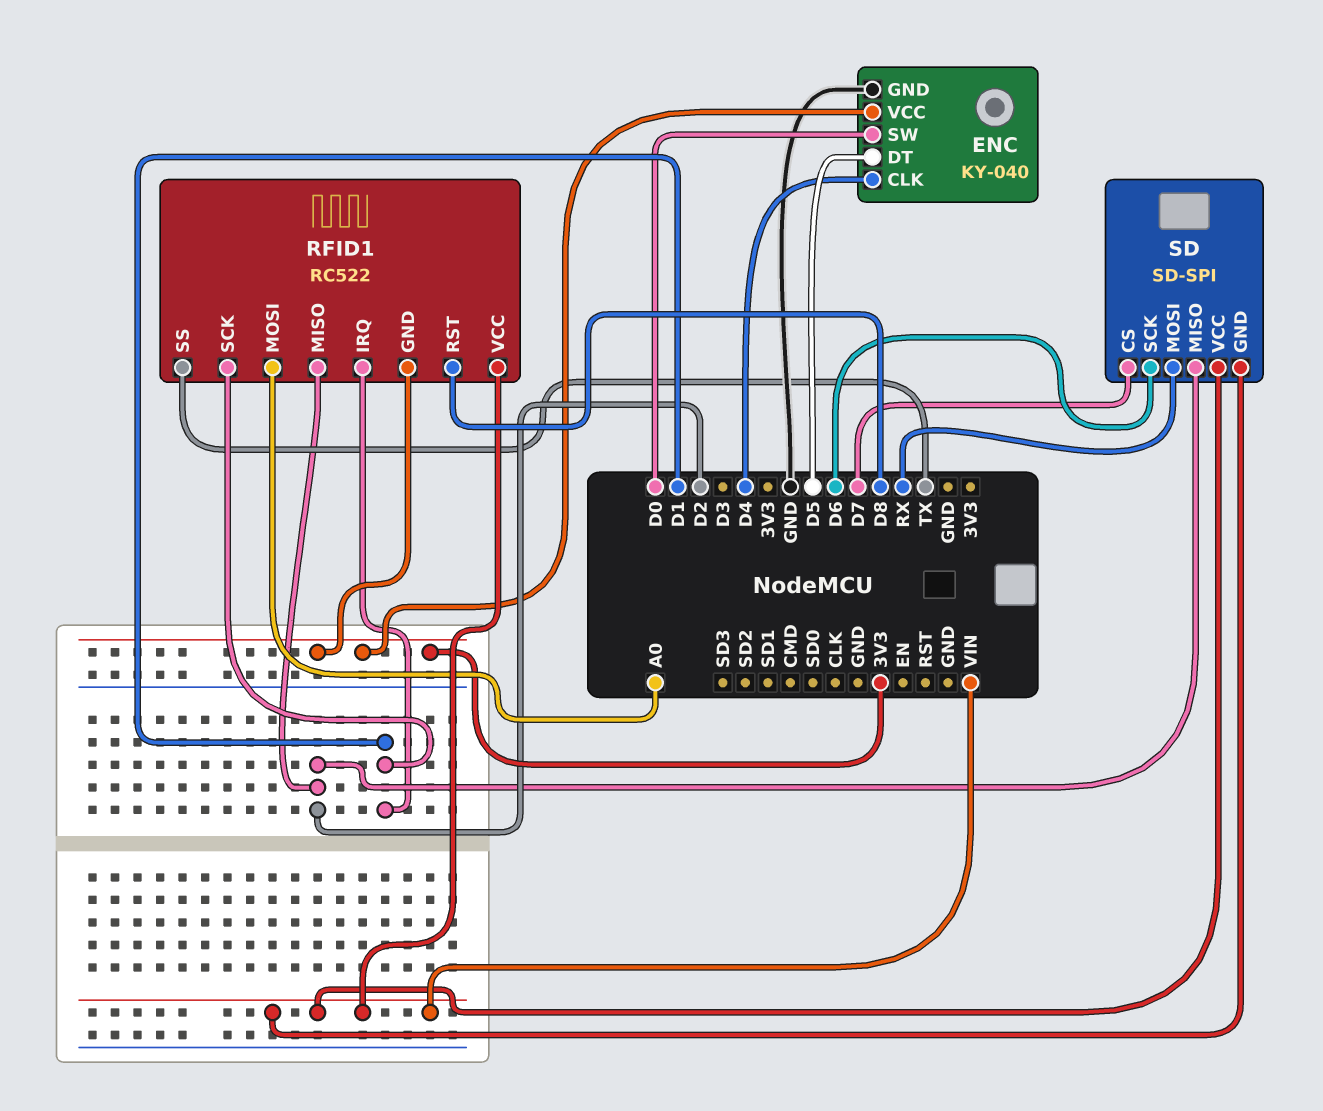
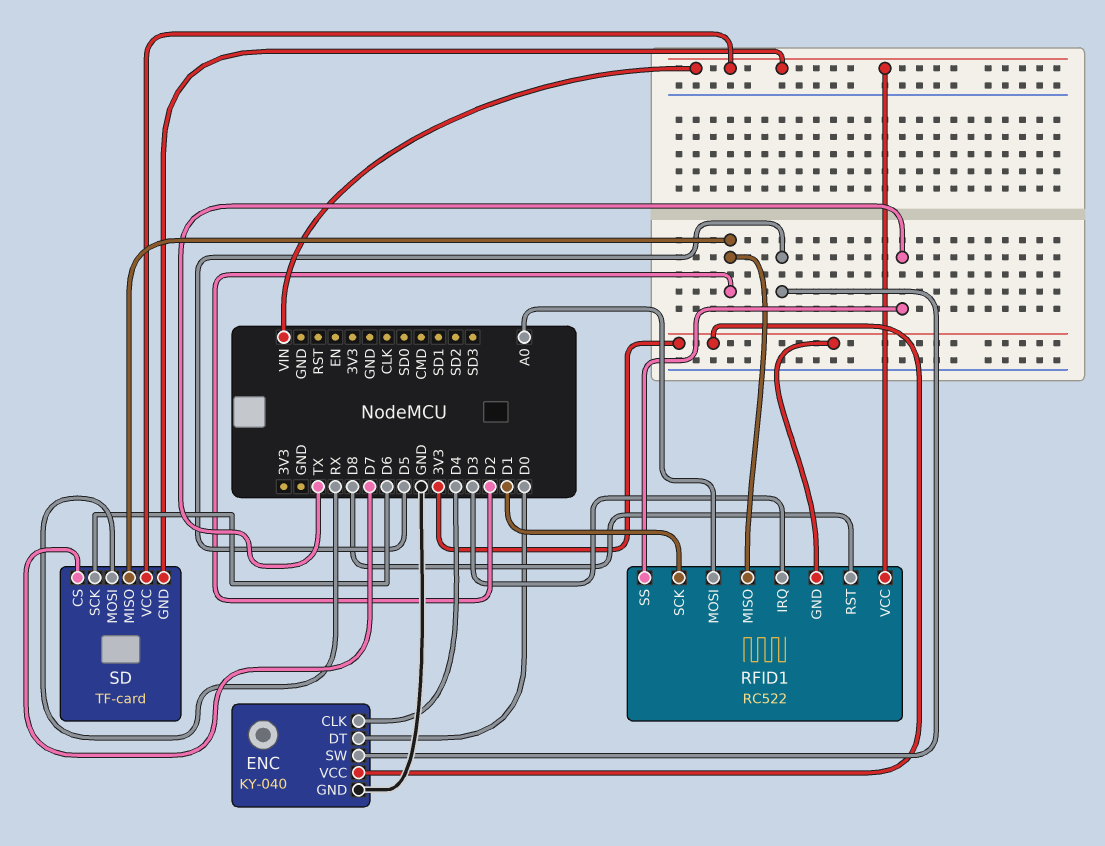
ENC pin DT: D5 -> D0
ENC pin SW: D0 -> D5
RFID1 pin IRQ: D1 -> D3
SD: SD-SPI -> TF-card

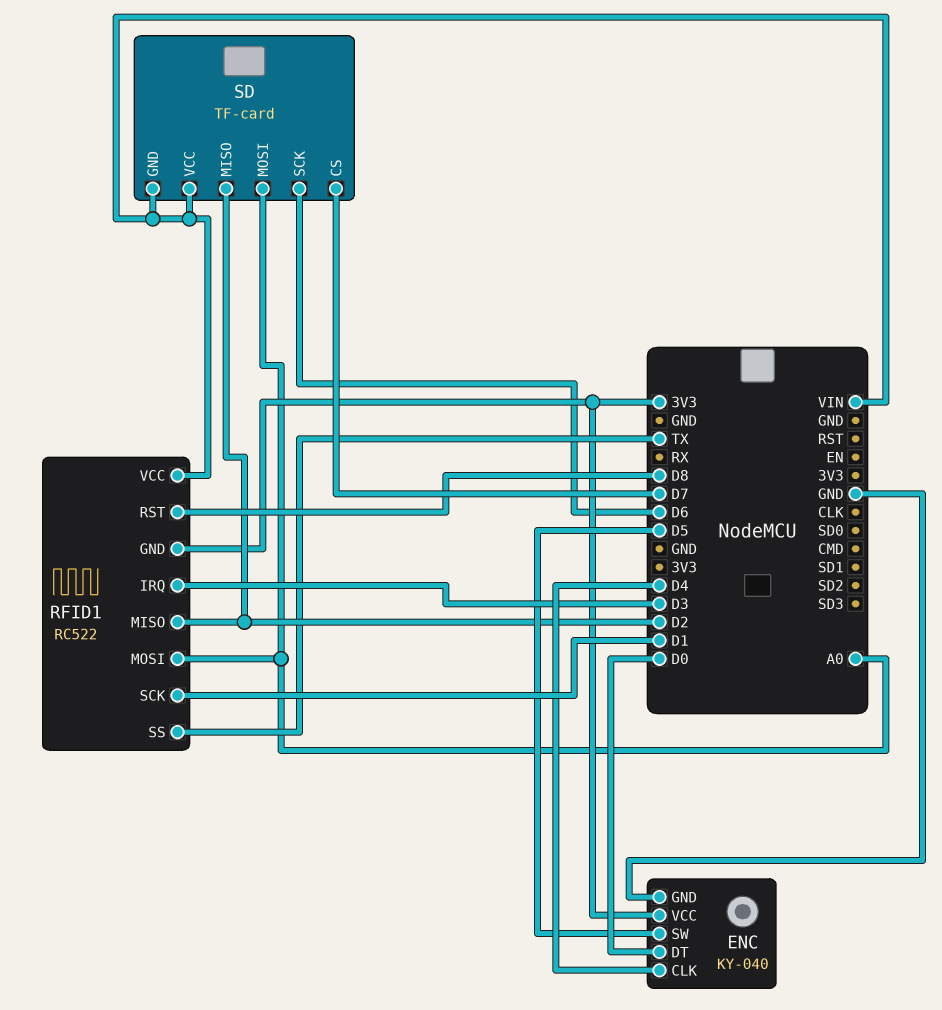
SD pin MOSI: RX -> A0

